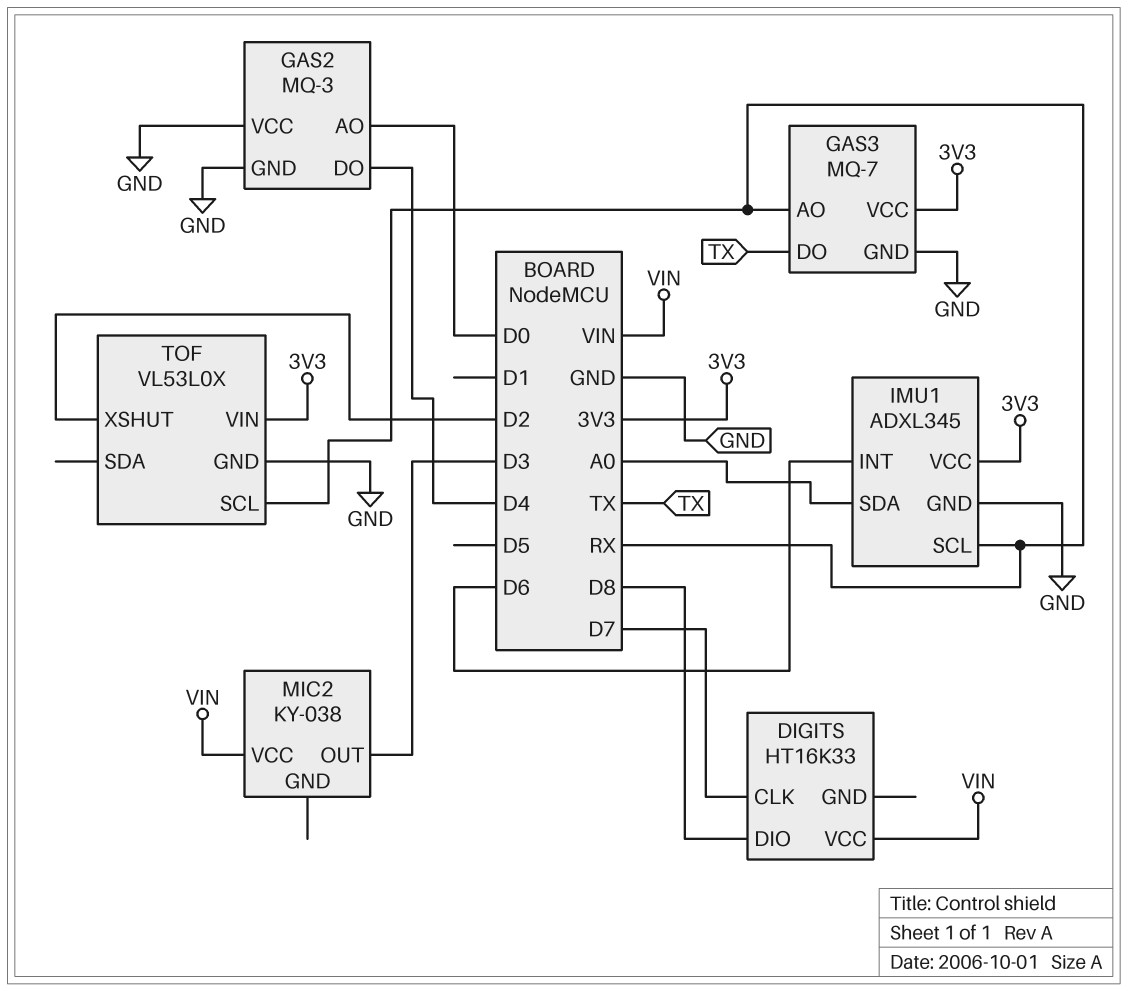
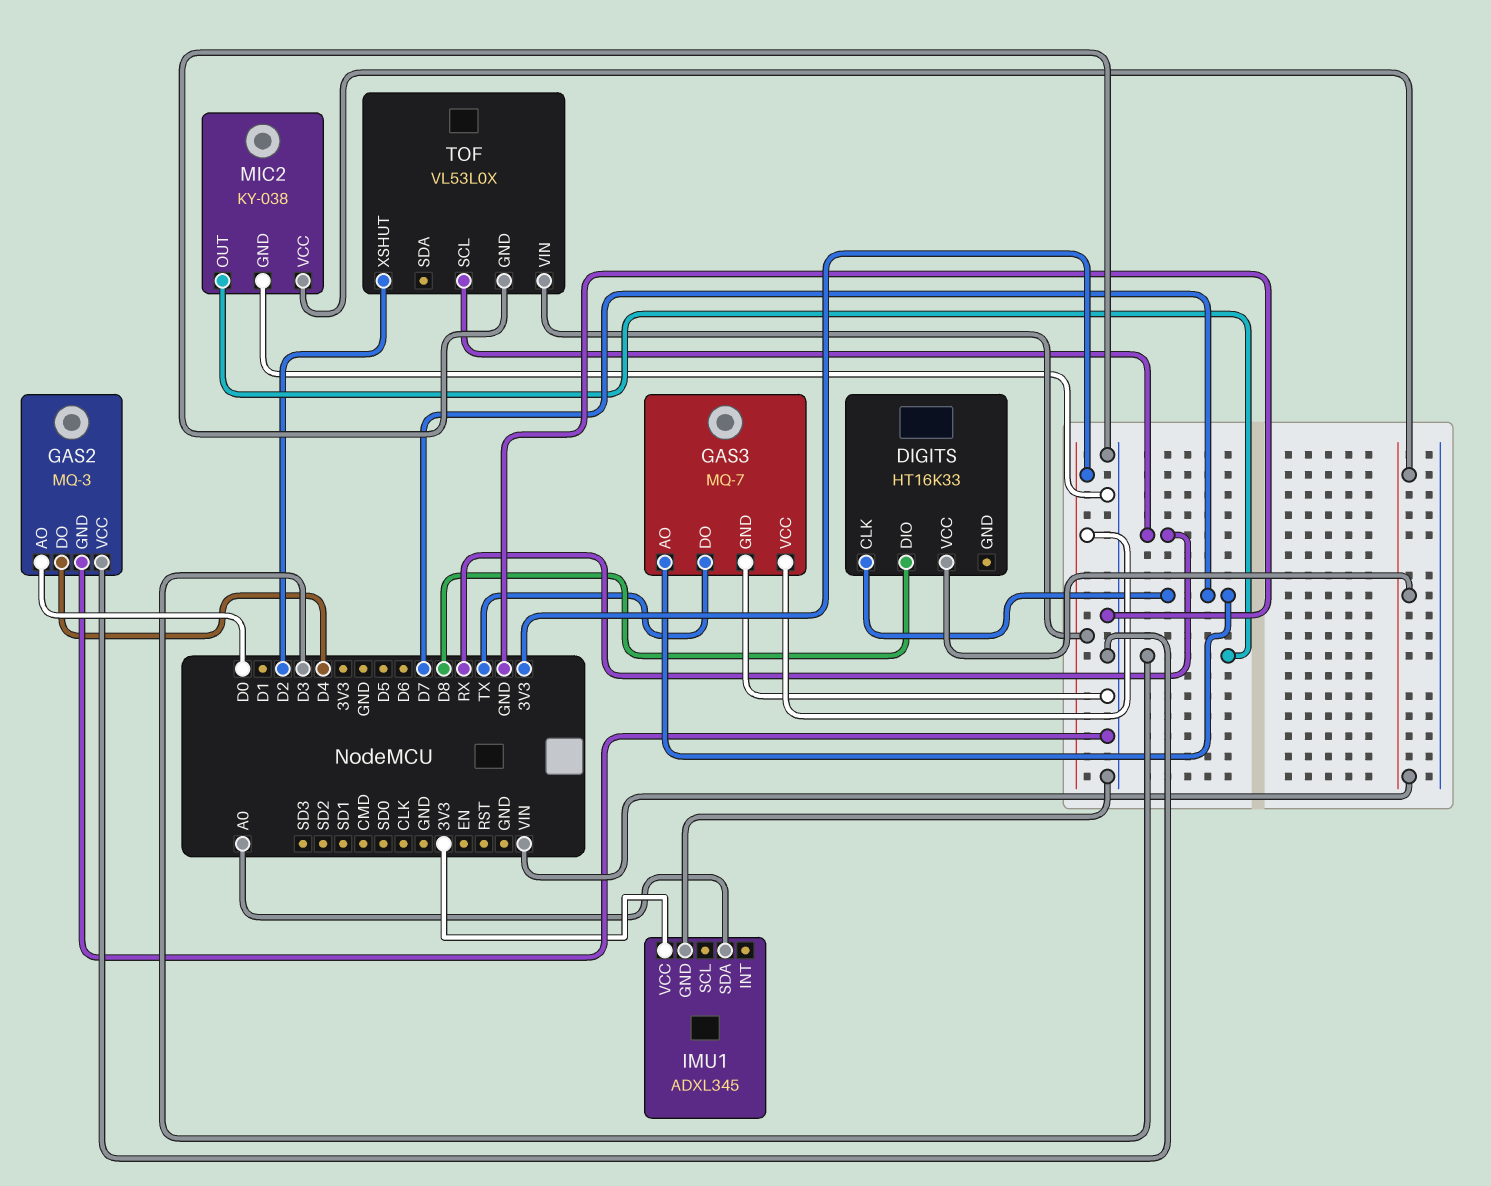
GAS3 pin AO: RX -> D7
IMU1 pin INT: D6 -> none
IMU1 pin SCL: RX -> none
MIC2 pin GND: none -> GND

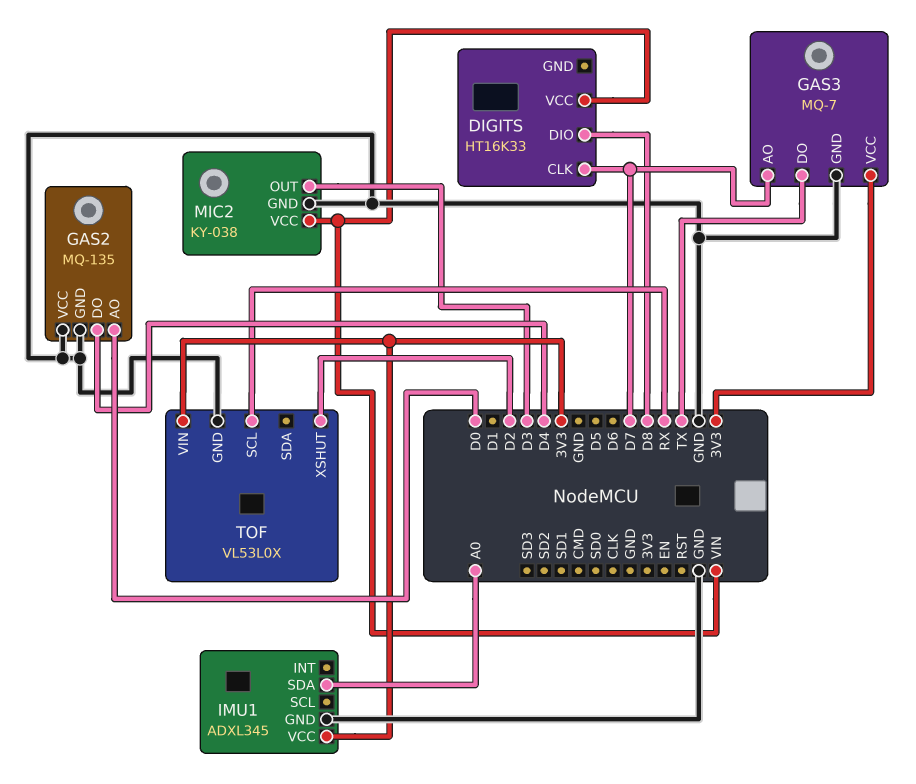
GAS2: MQ-3 -> MQ-135

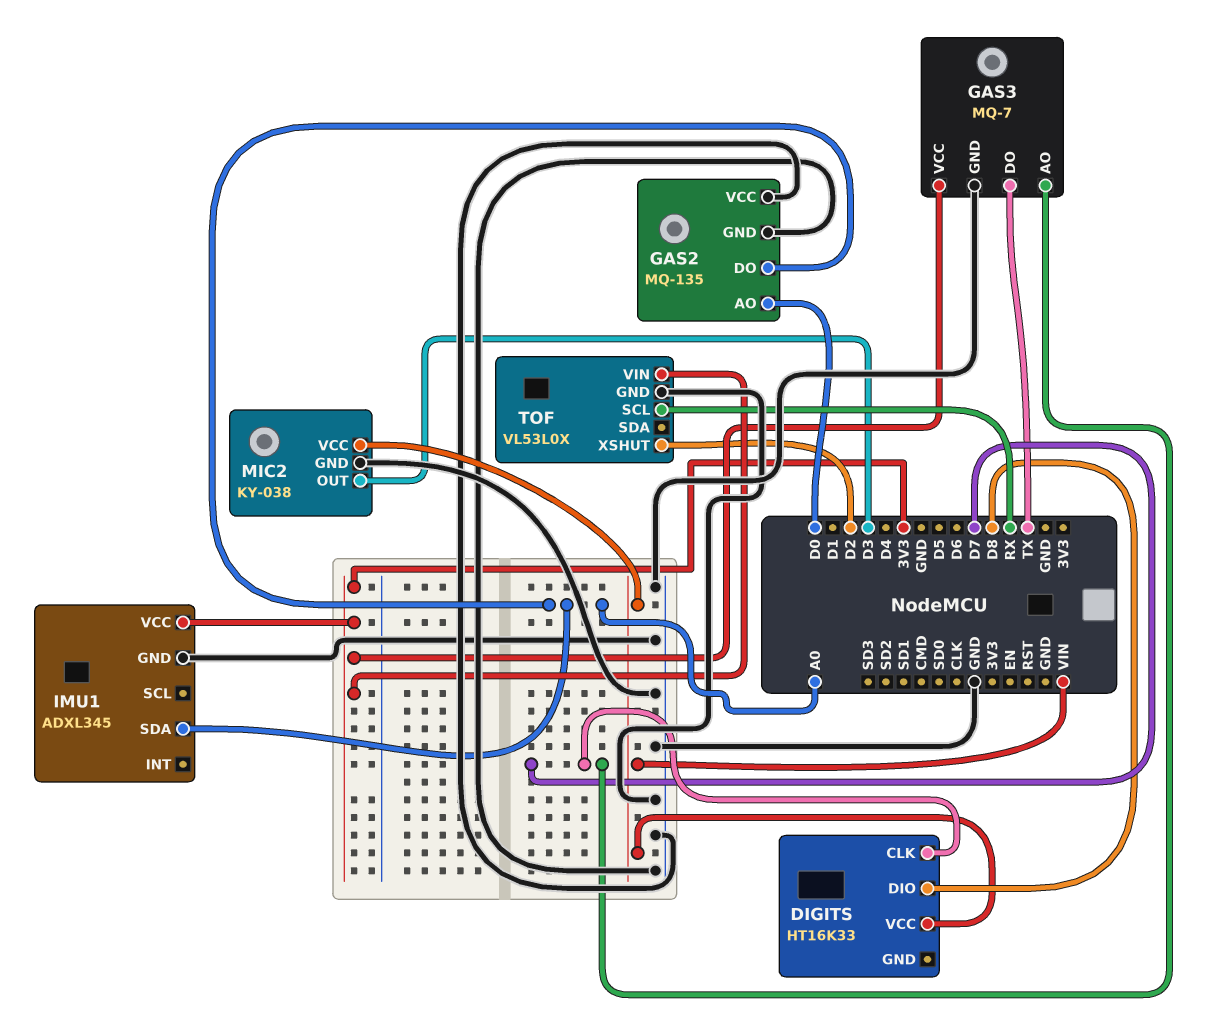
GAS2 pin DO: D4 -> A0

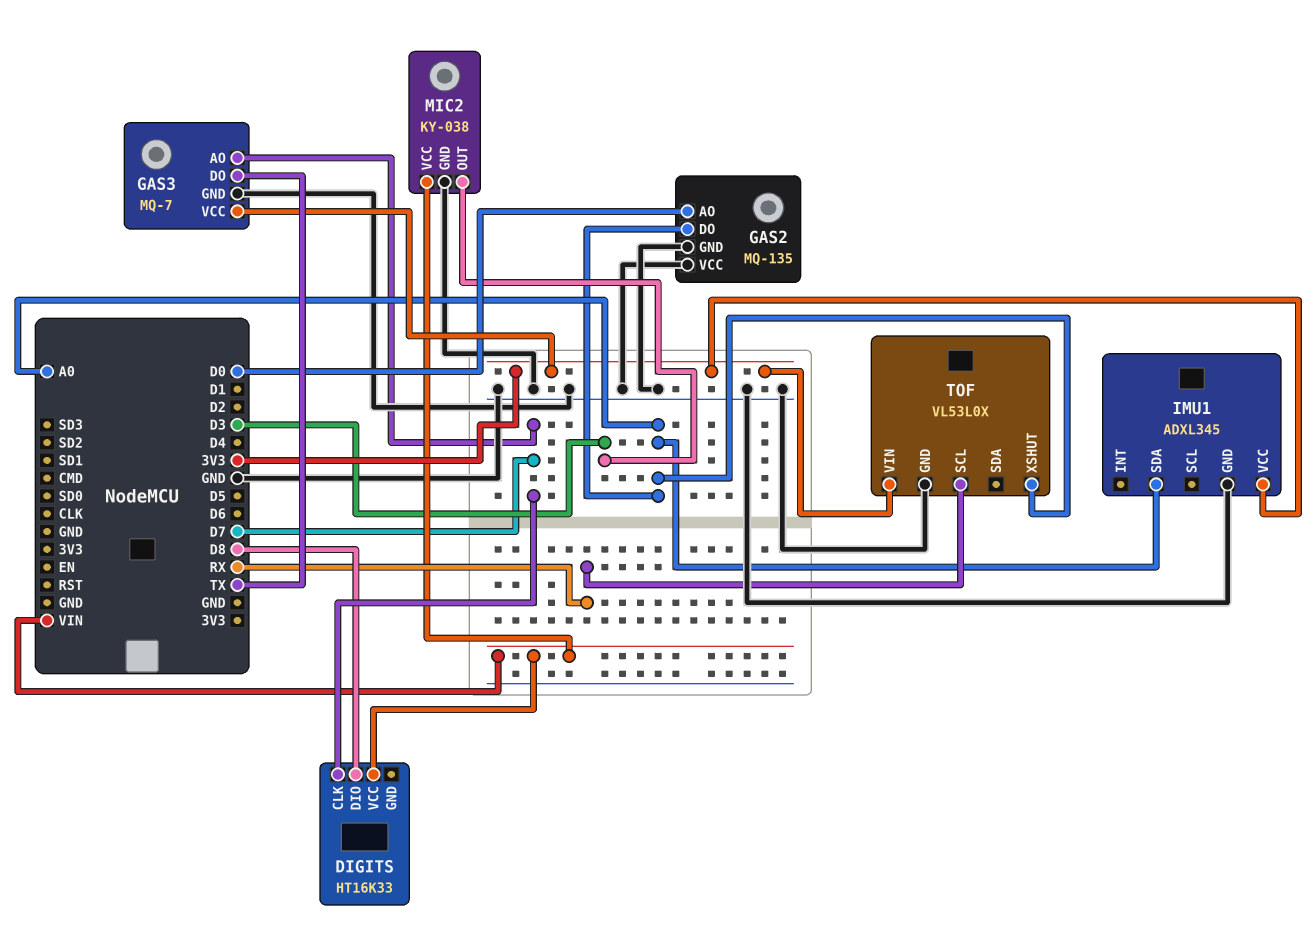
TOF pin XSHUT: D2 -> A0

